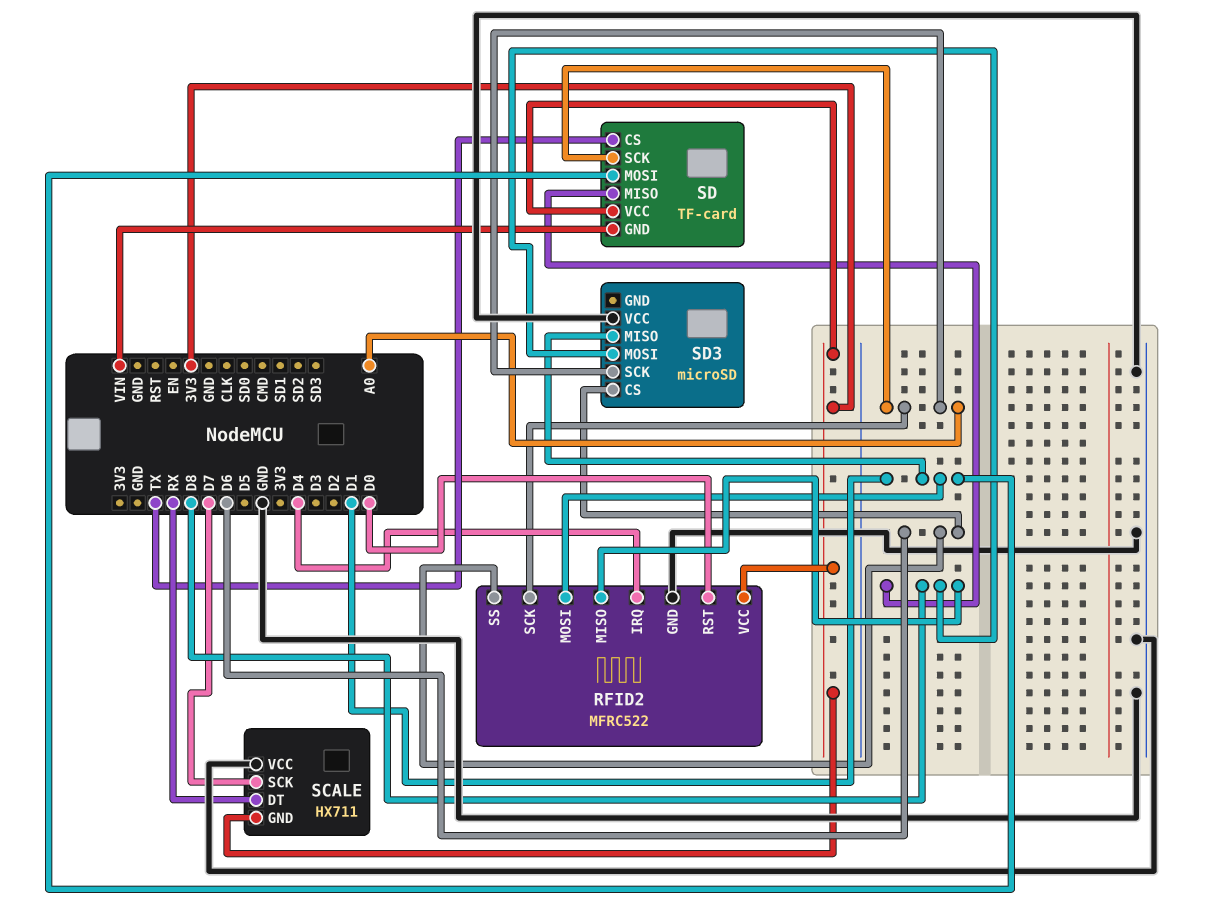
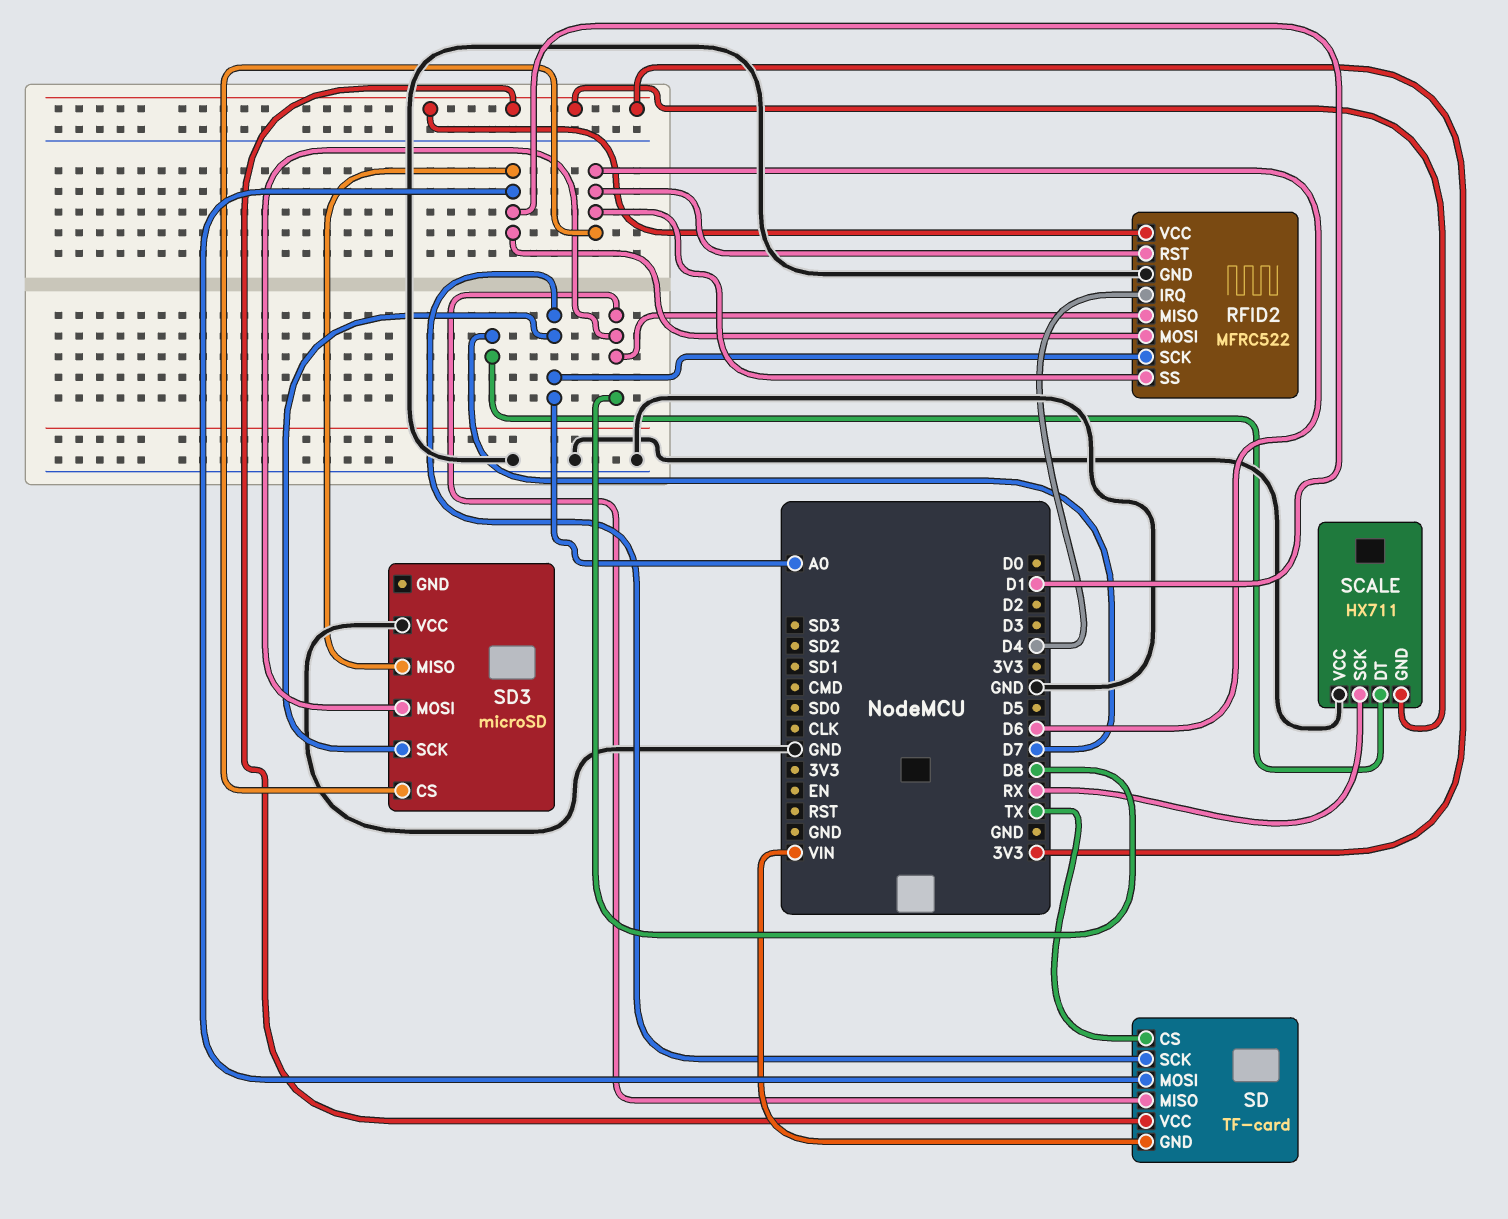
RFID2 pin RST: D0 -> D6
SCALE pin DT: RX -> D7
SCALE pin SCK: D7 -> RX

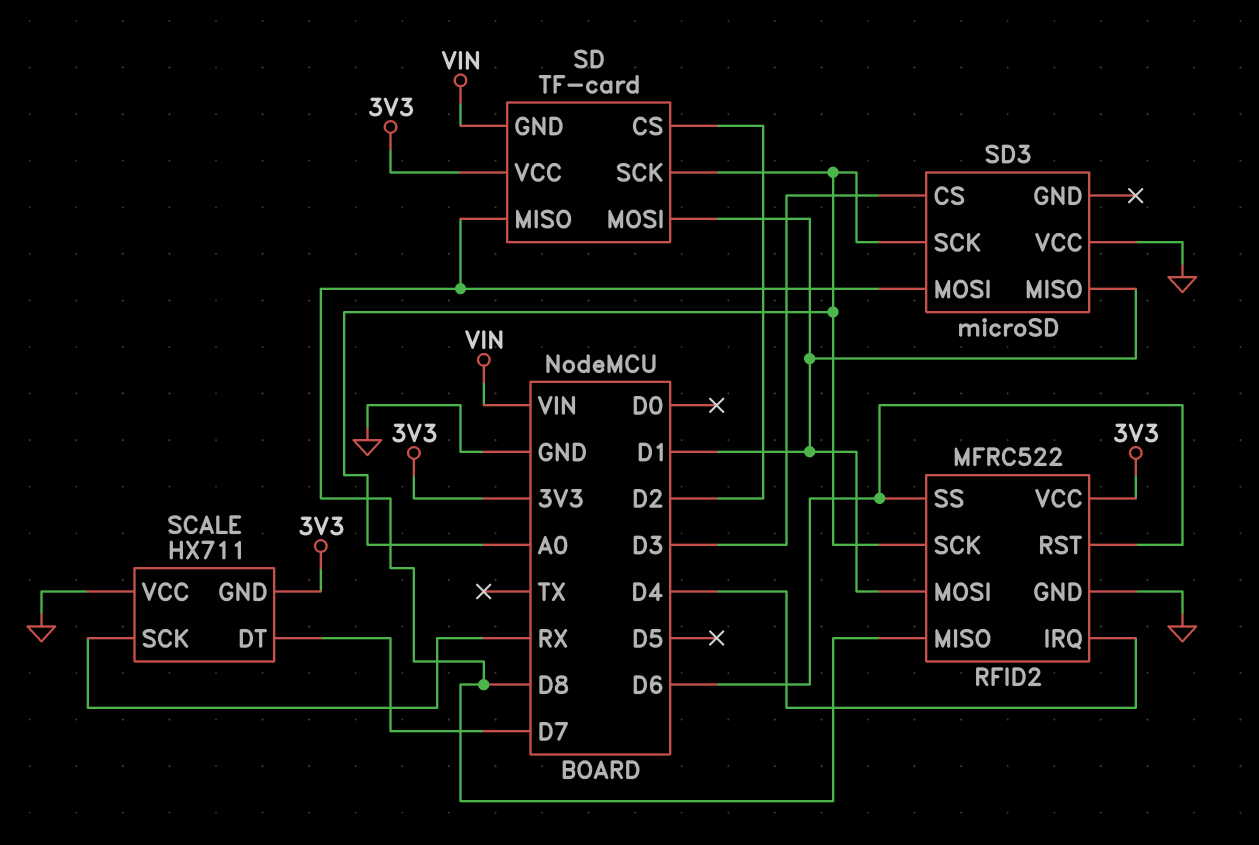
SD pin CS: TX -> D2
SD3 pin CS: D6 -> D3

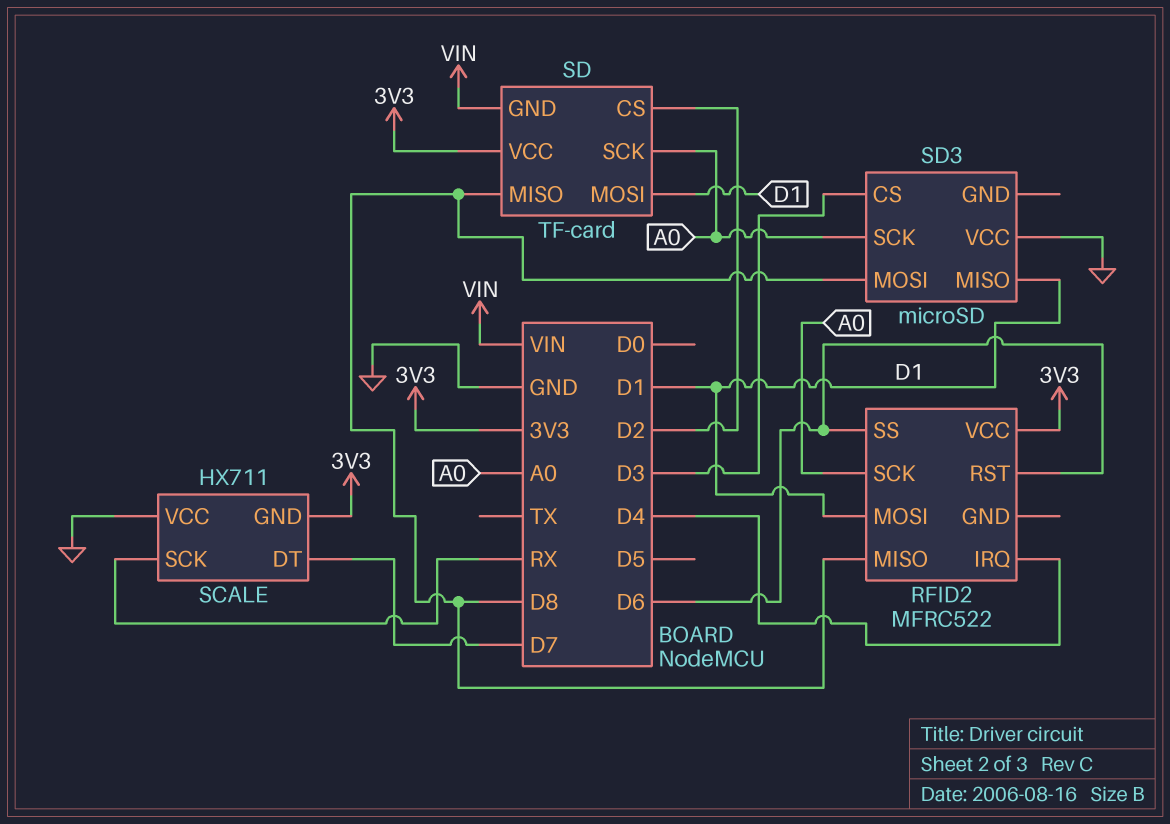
RFID2 pin GND: GND -> none

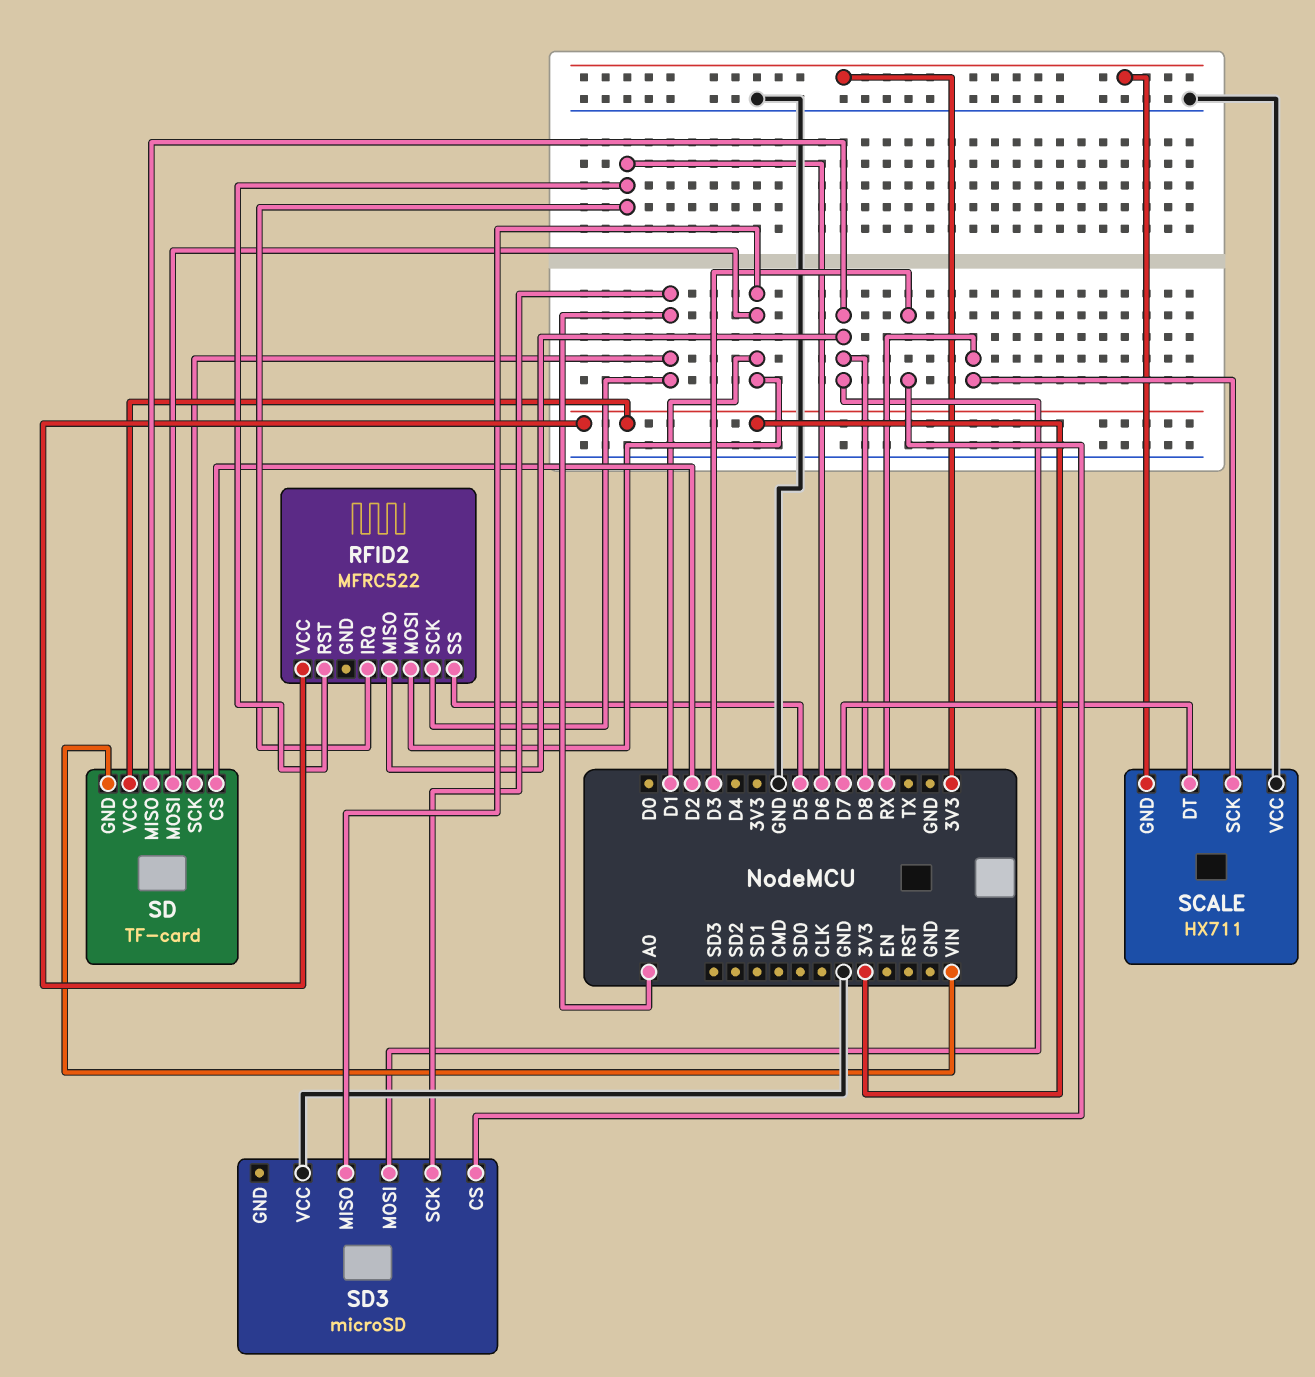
RFID2 pin IRQ: D4 -> D6
RFID2 pin SS: D6 -> D5

